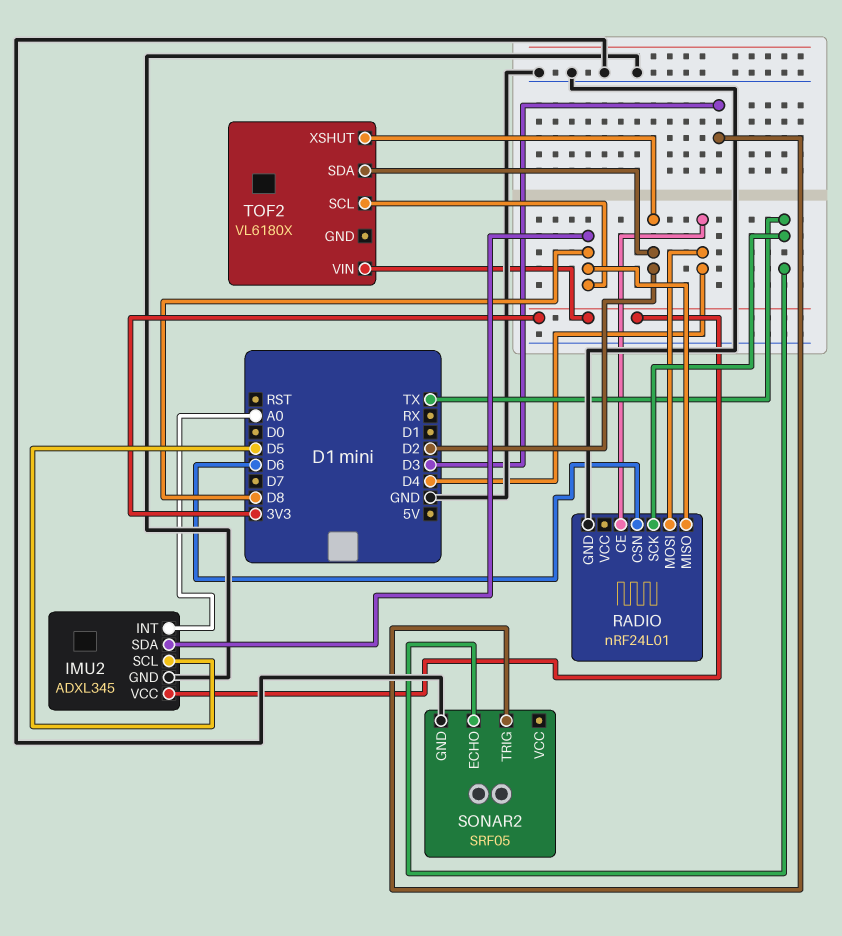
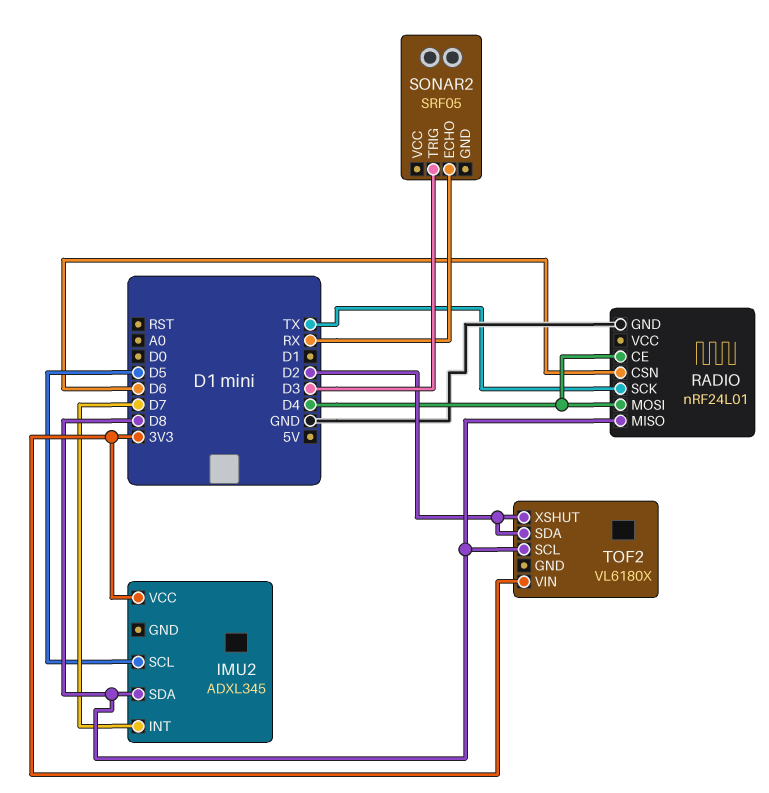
IMU2 pin GND: GND -> none
IMU2 pin INT: A0 -> D7
SONAR2 pin ECHO: TX -> RX
SONAR2 pin GND: GND -> none

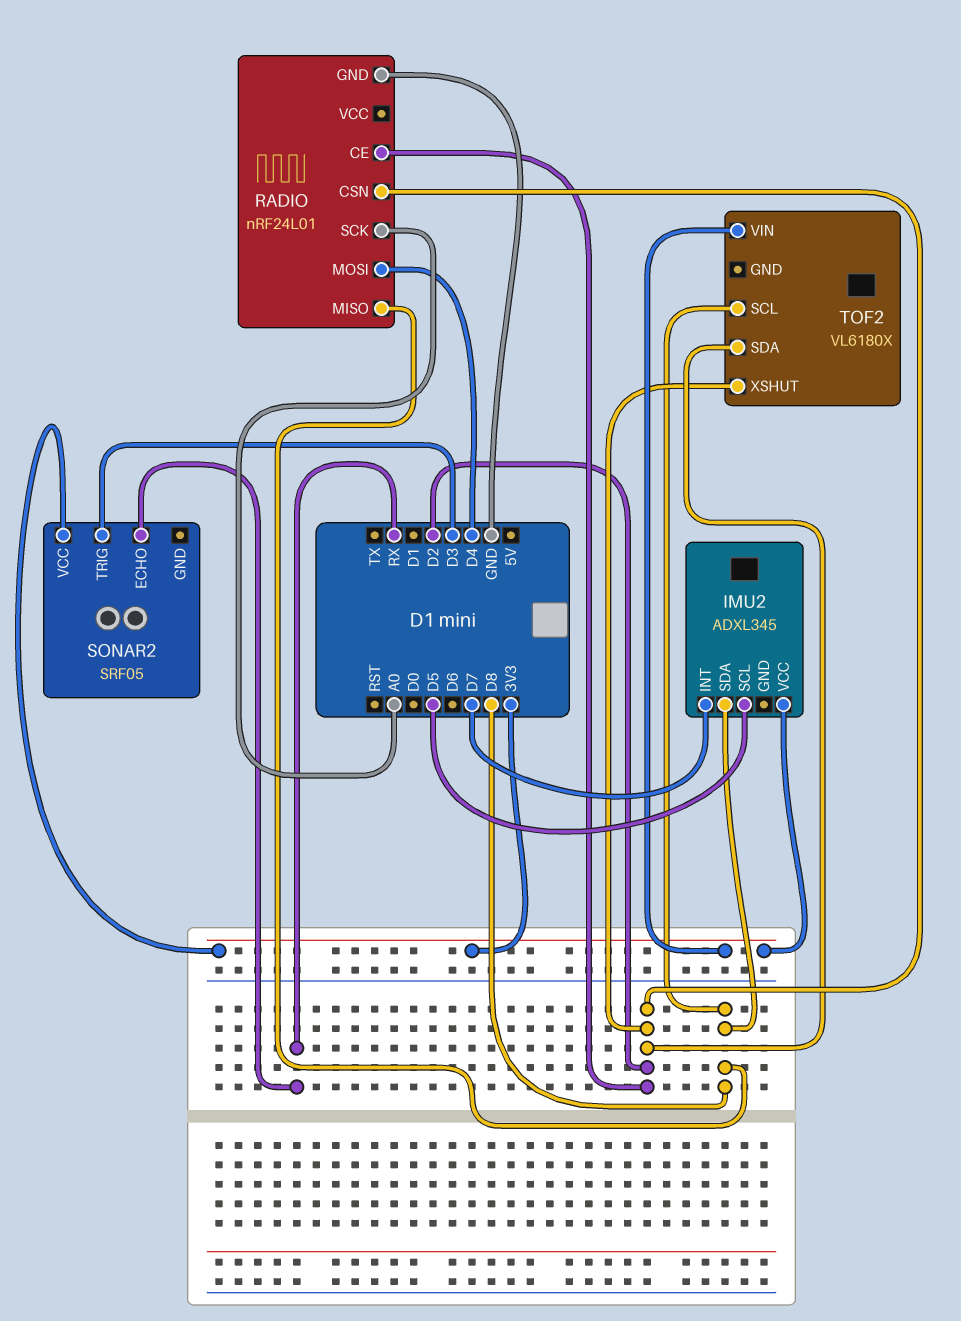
RADIO pin CE: D4 -> D2
RADIO pin CSN: D6 -> D2
RADIO pin SCK: TX -> A0
SONAR2 pin VCC: none -> 3V3

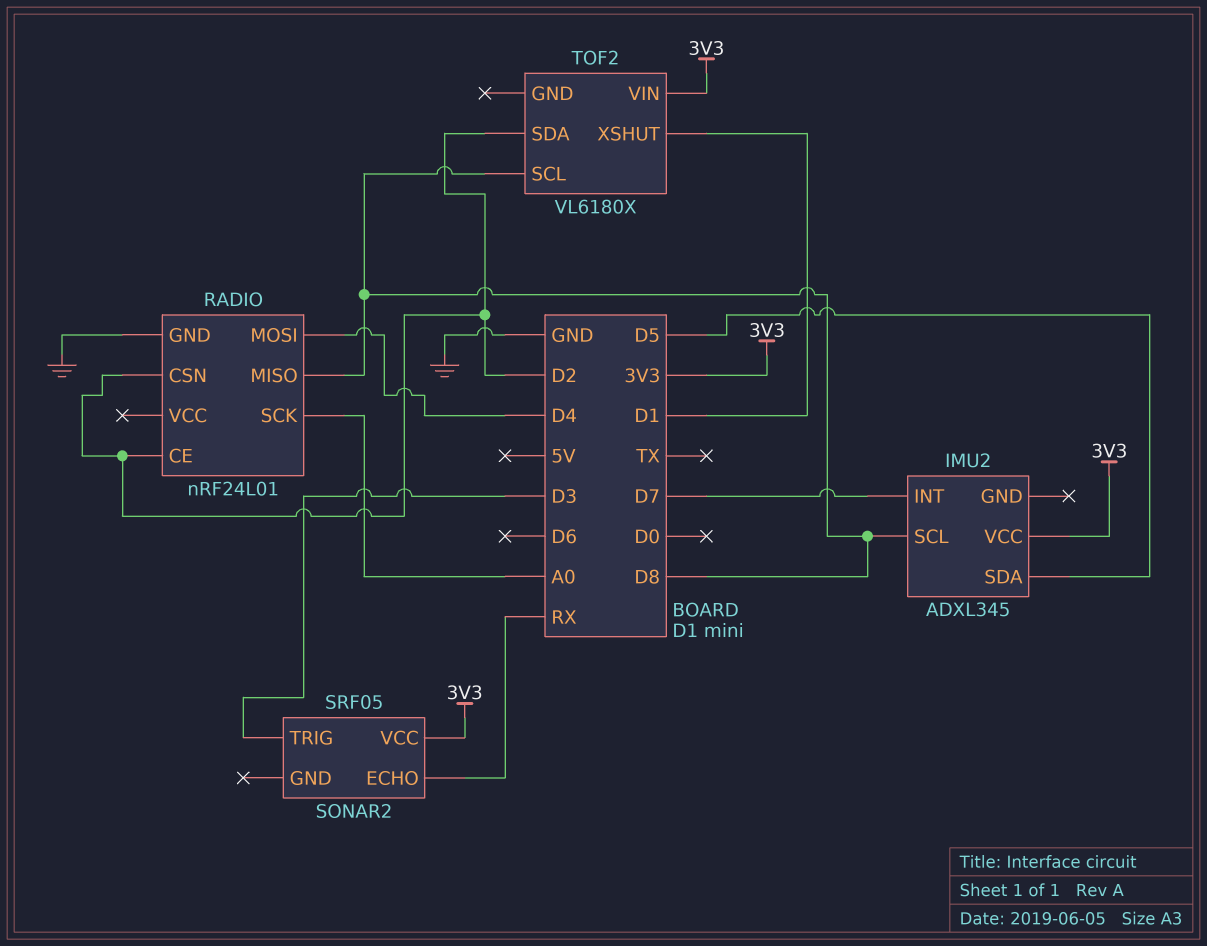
IMU2 pin SCL: D5 -> D8
IMU2 pin SDA: D8 -> D5
TOF2 pin XSHUT: D2 -> D1

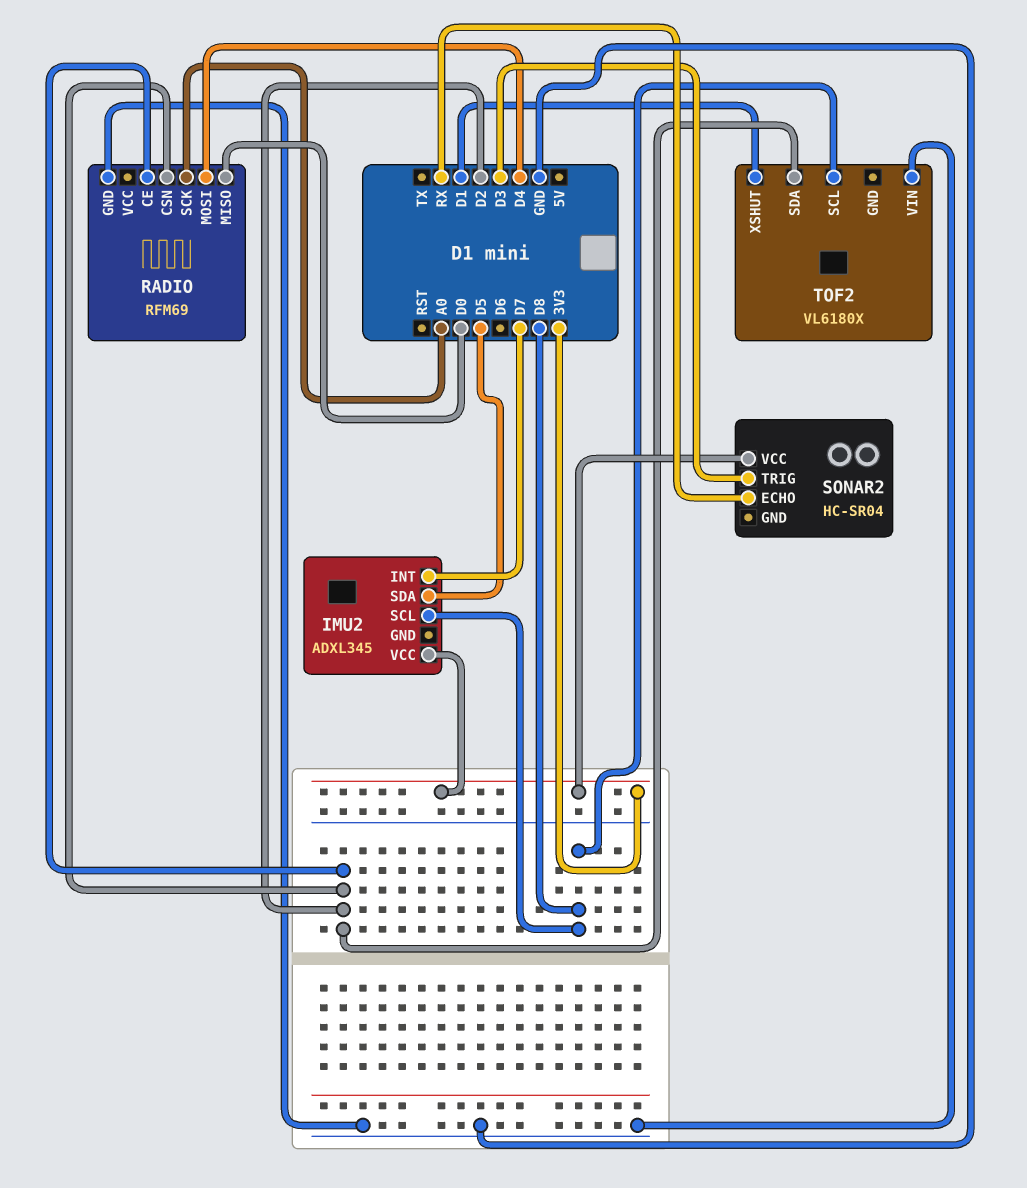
RADIO: nRF24L01 -> RFM69
RADIO pin MISO: D8 -> D0
SONAR2: SRF05 -> HC-SR04
TOF2 pin VIN: 3V3 -> GND

